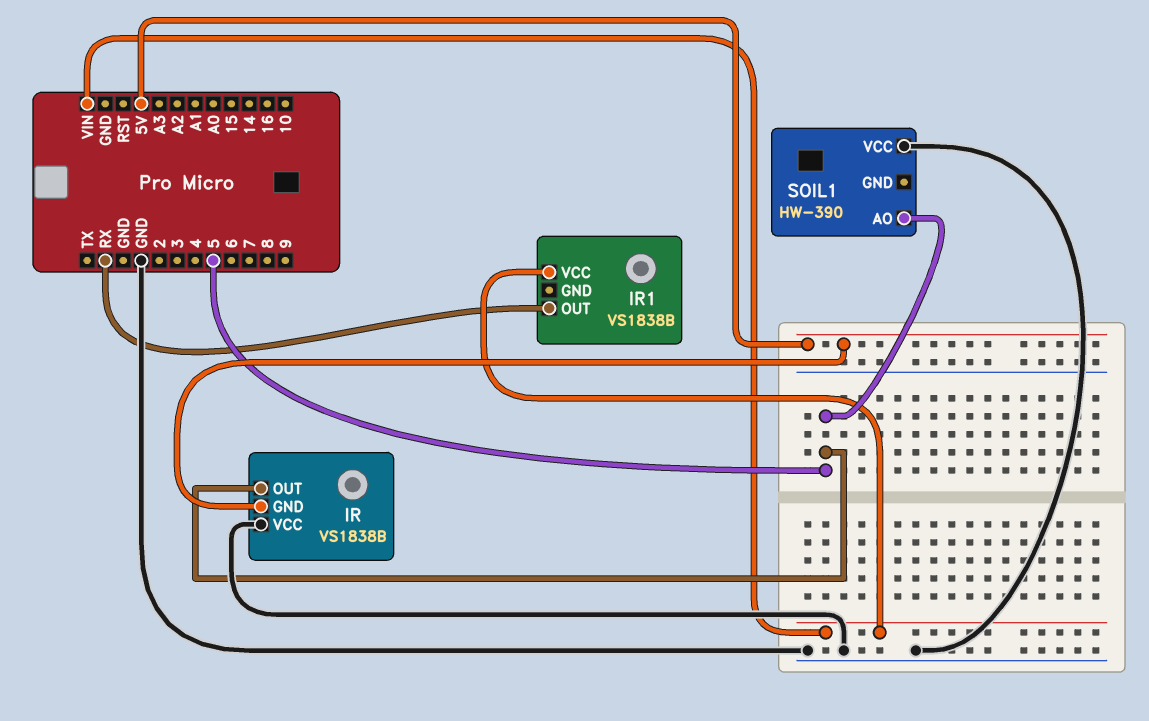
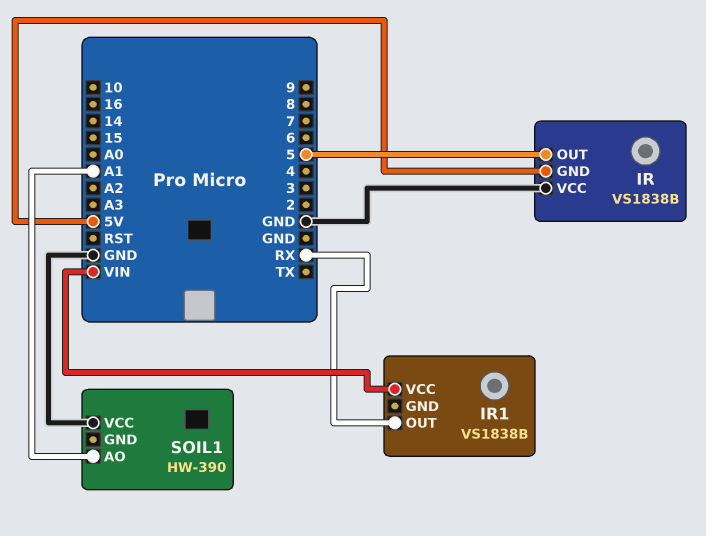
SOIL1 pin AO: 5 -> A1

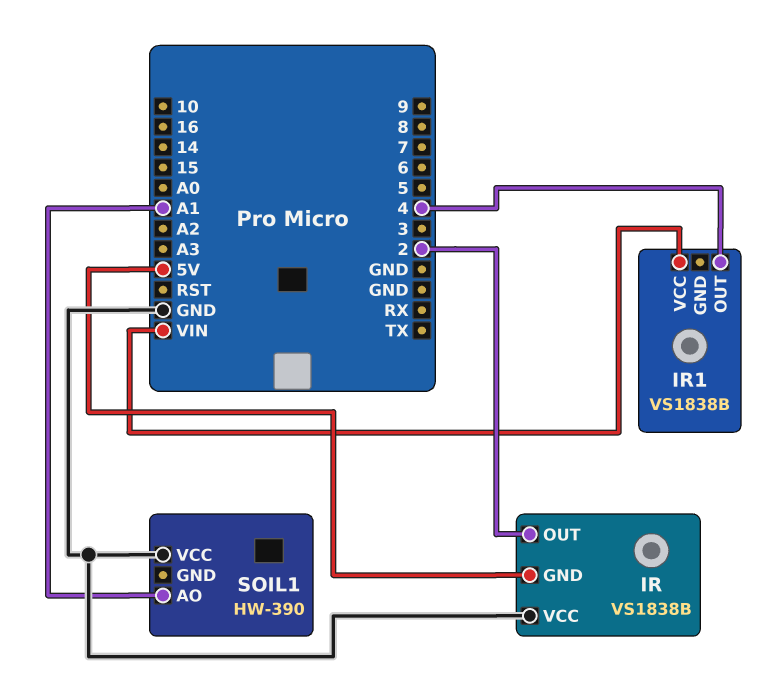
IR pin OUT: 5 -> 2
IR1 pin OUT: RX -> 4

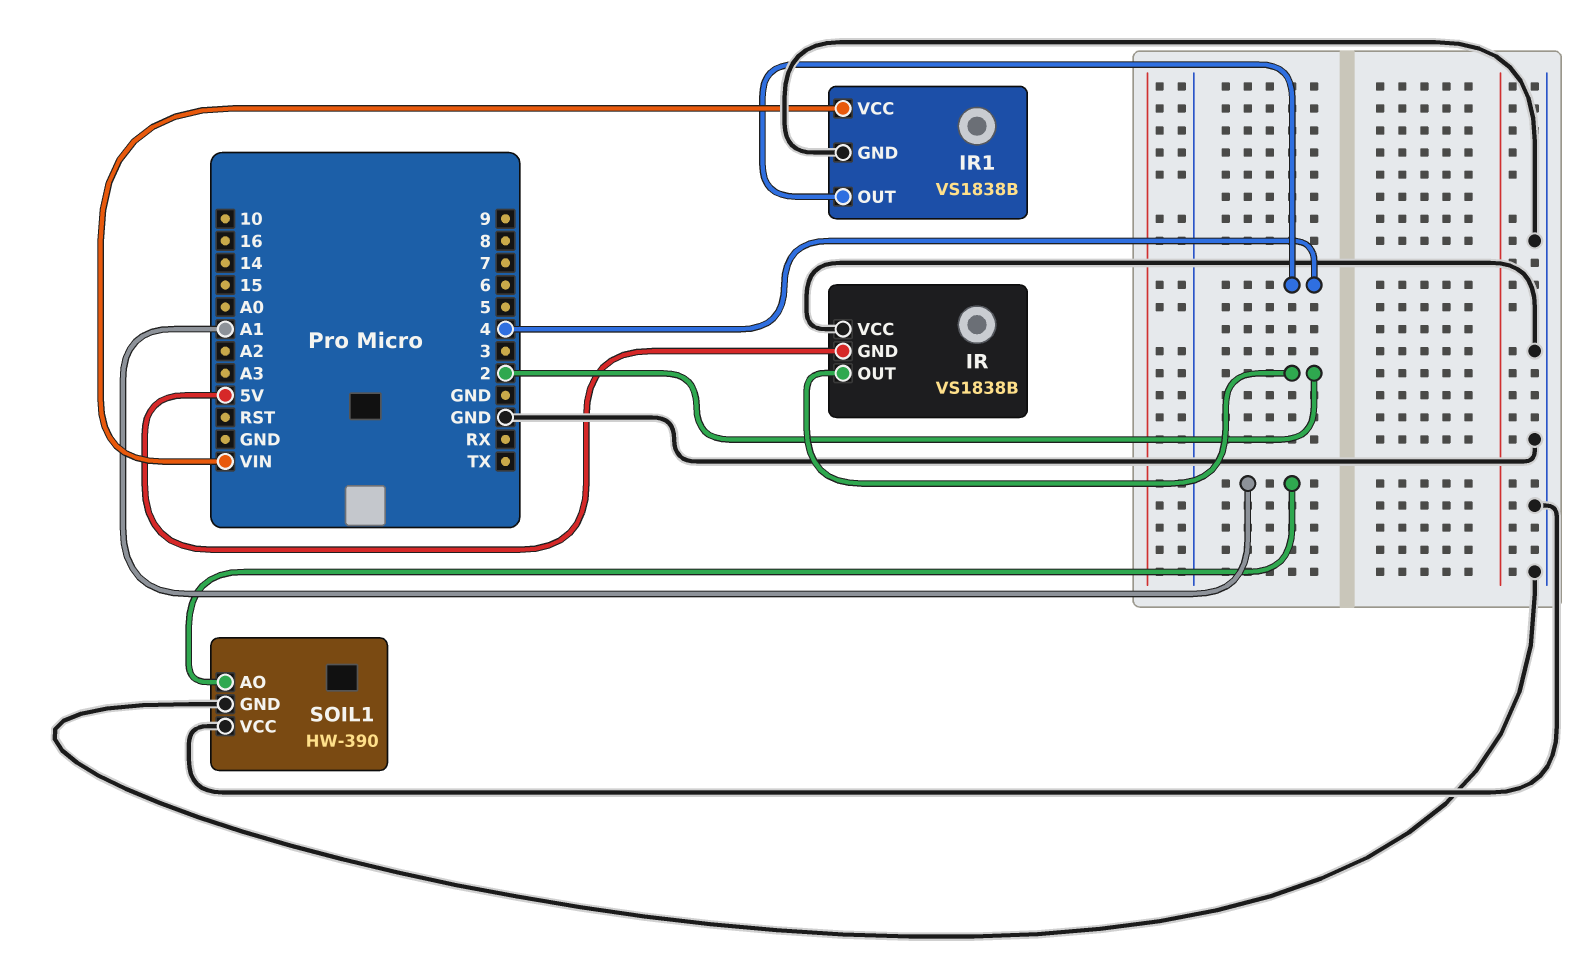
IR1 pin GND: none -> GND
SOIL1 pin GND: none -> GND

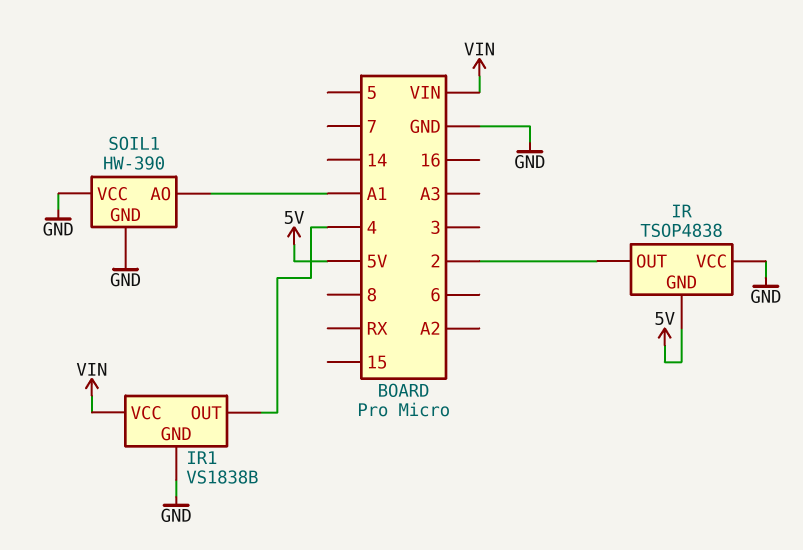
IR: VS1838B -> TSOP4838

